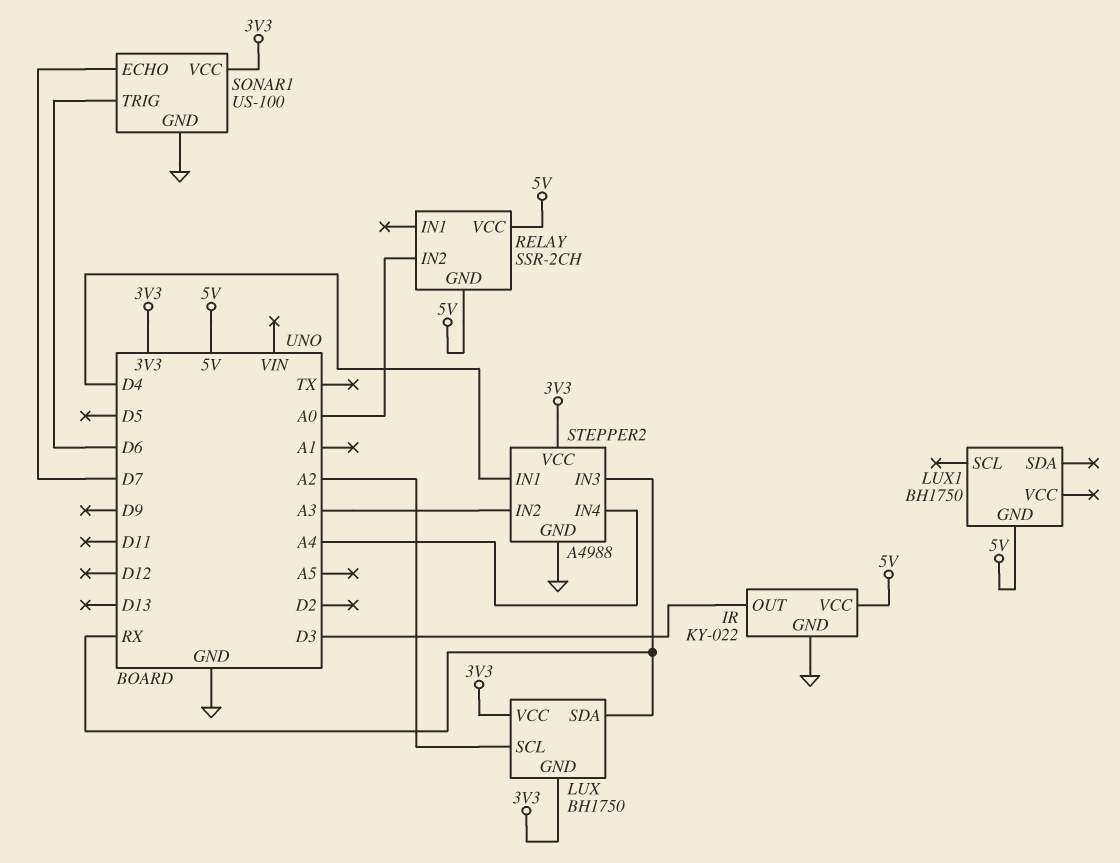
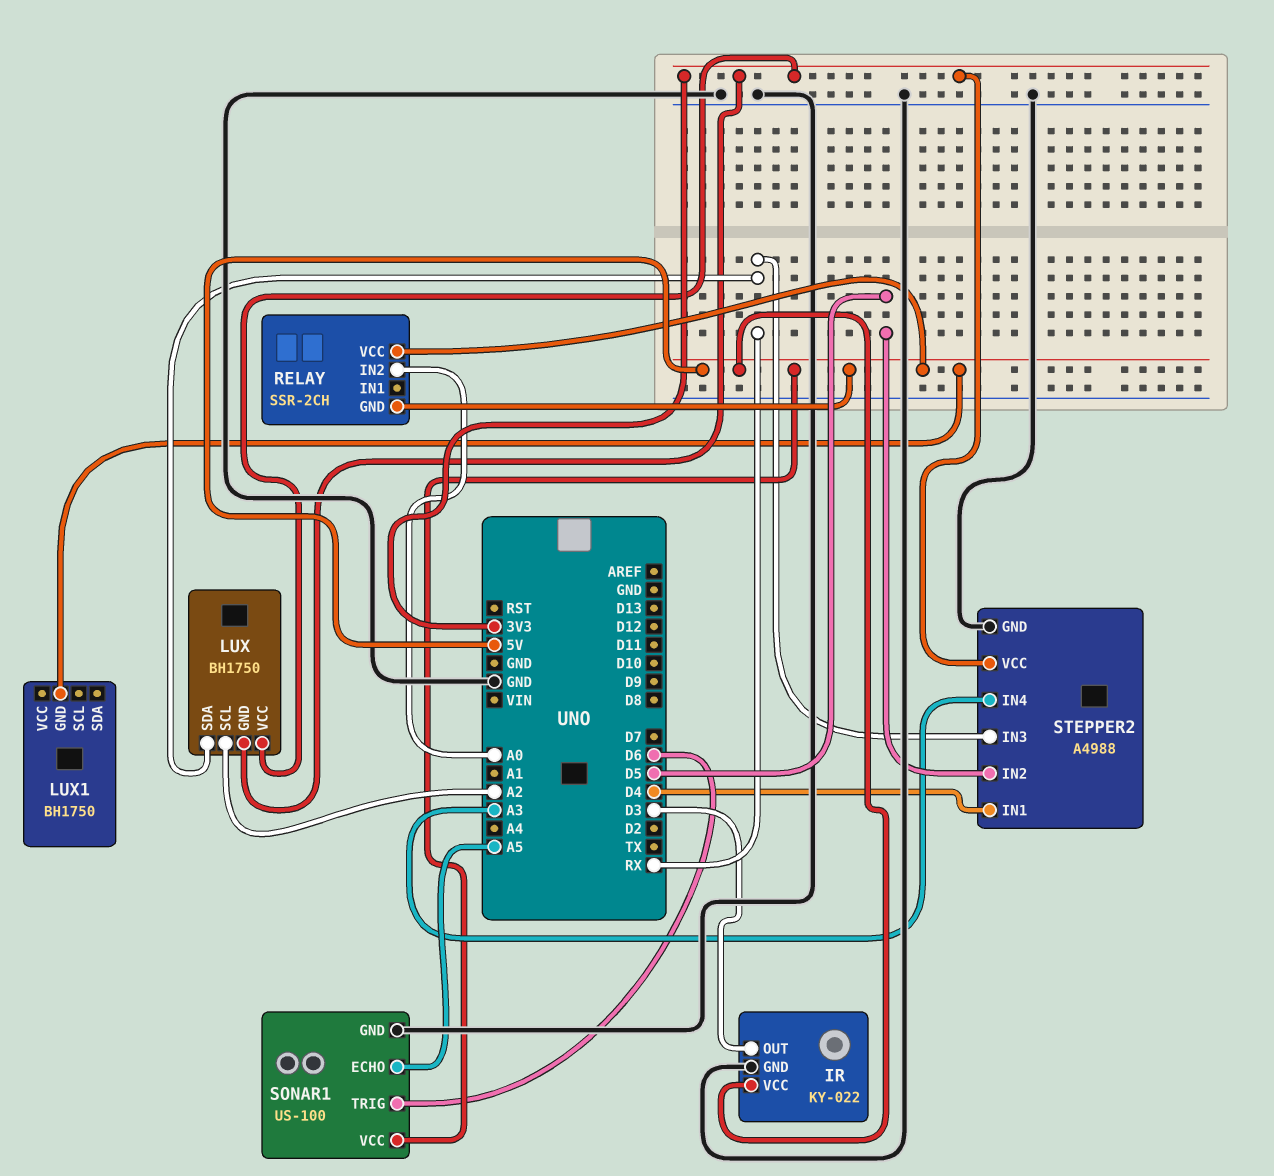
SONAR1 pin ECHO: D7 -> A5
SONAR1 pin VCC: 3V3 -> 5V
STEPPER2 pin IN2: A3 -> D5
STEPPER2 pin IN4: A4 -> A3

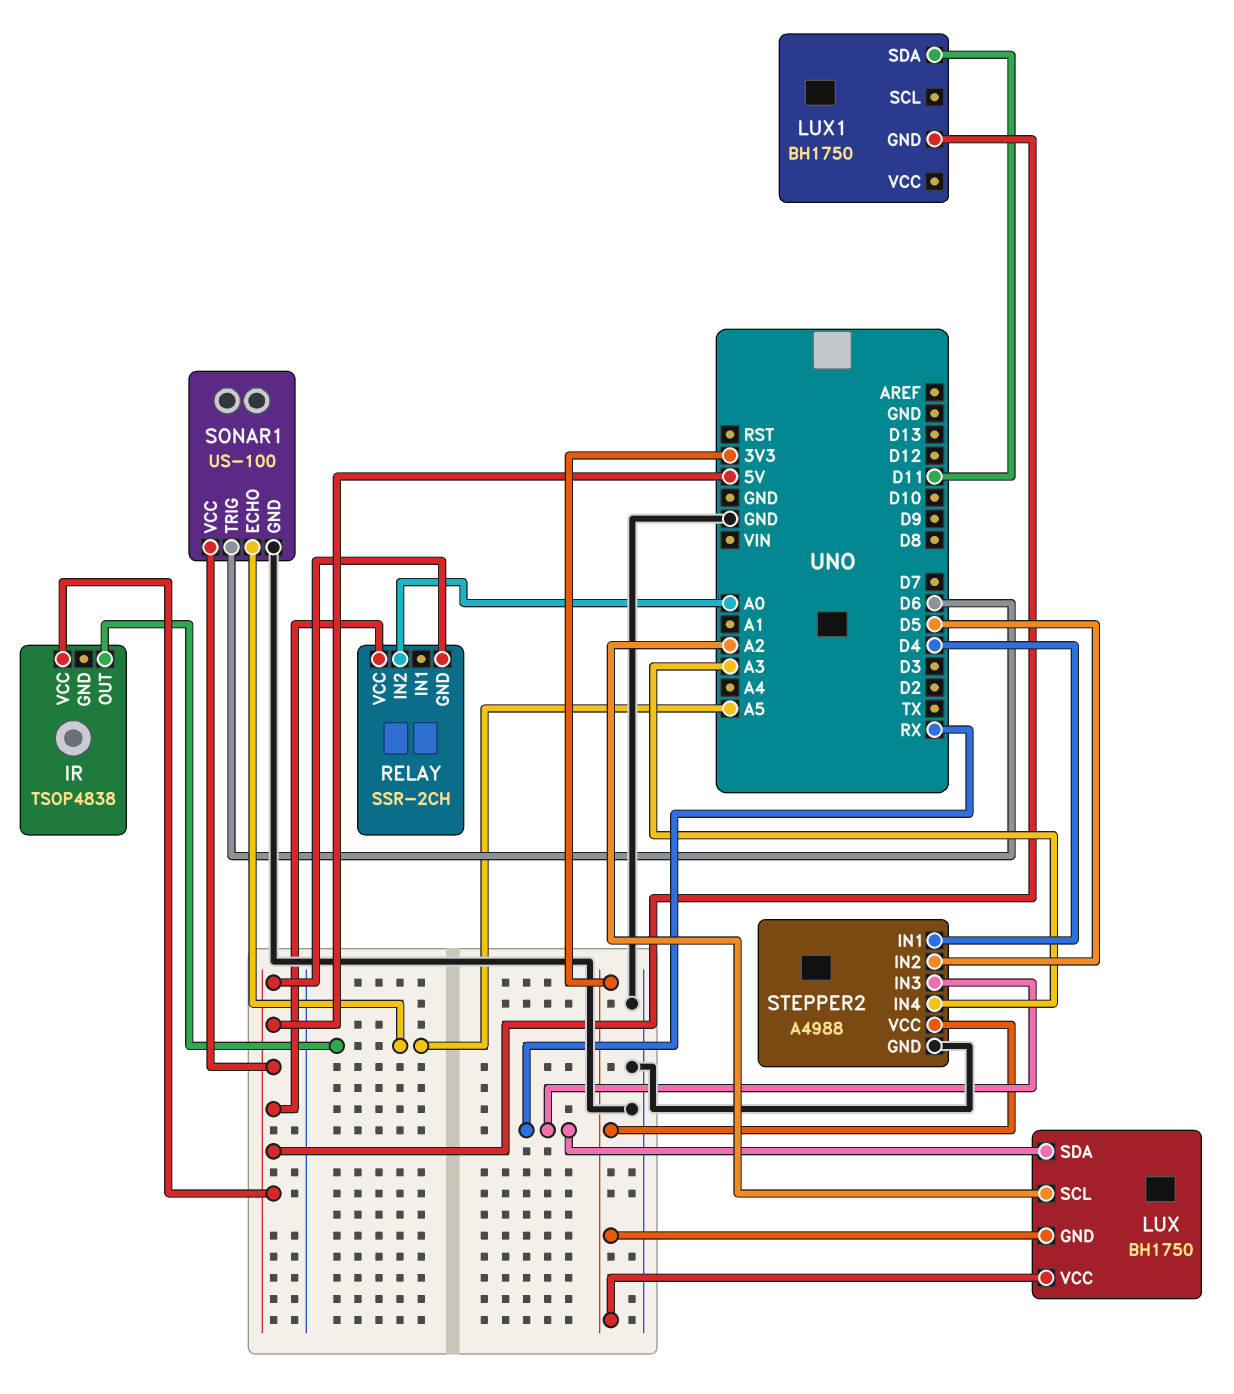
IR: KY-022 -> TSOP4838
IR pin GND: GND -> none
IR pin OUT: D3 -> A5
LUX1 pin SDA: none -> D11

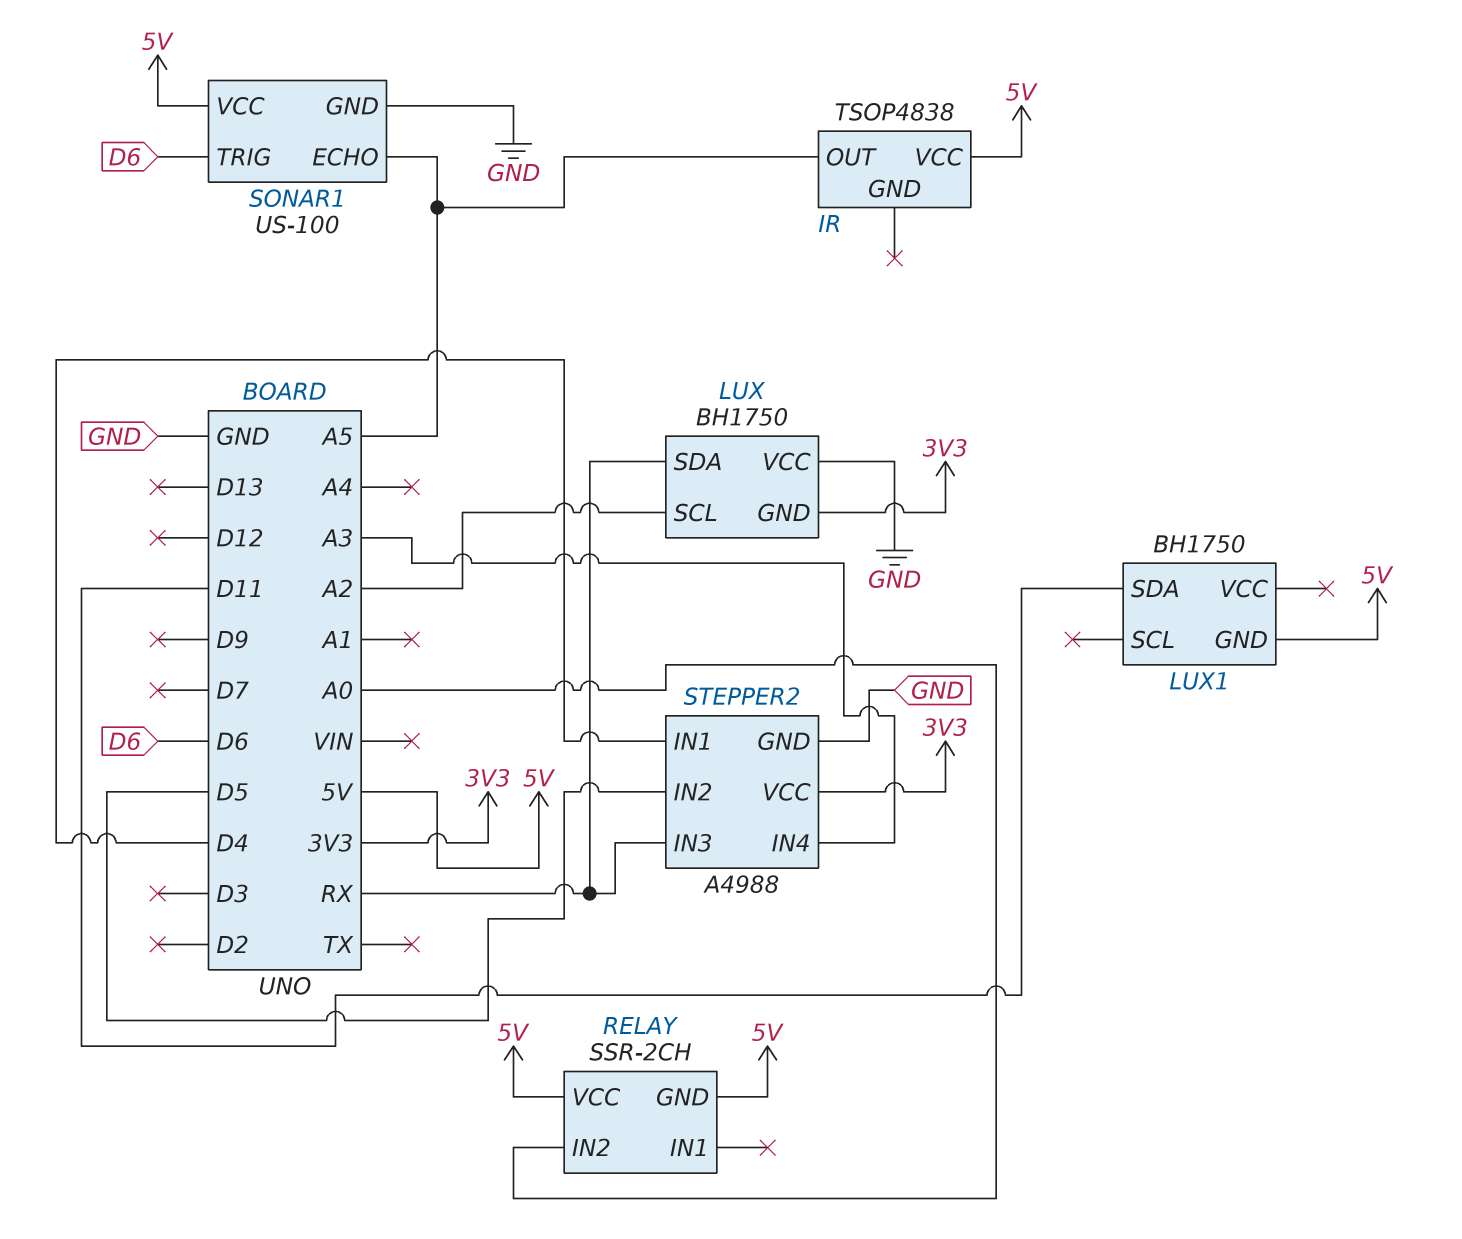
LUX pin VCC: 3V3 -> GND

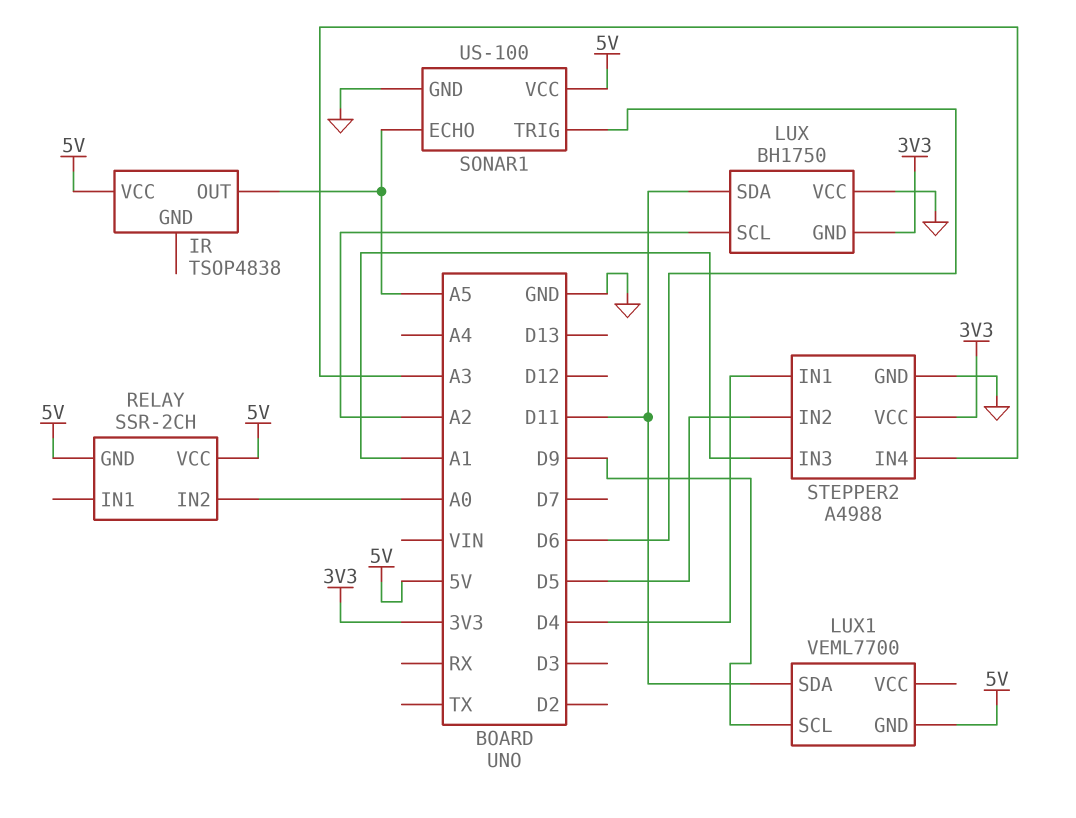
LUX pin SDA: RX -> D11
LUX1: BH1750 -> VEML7700
LUX1 pin SCL: none -> D9
STEPPER2 pin IN3: RX -> A1

